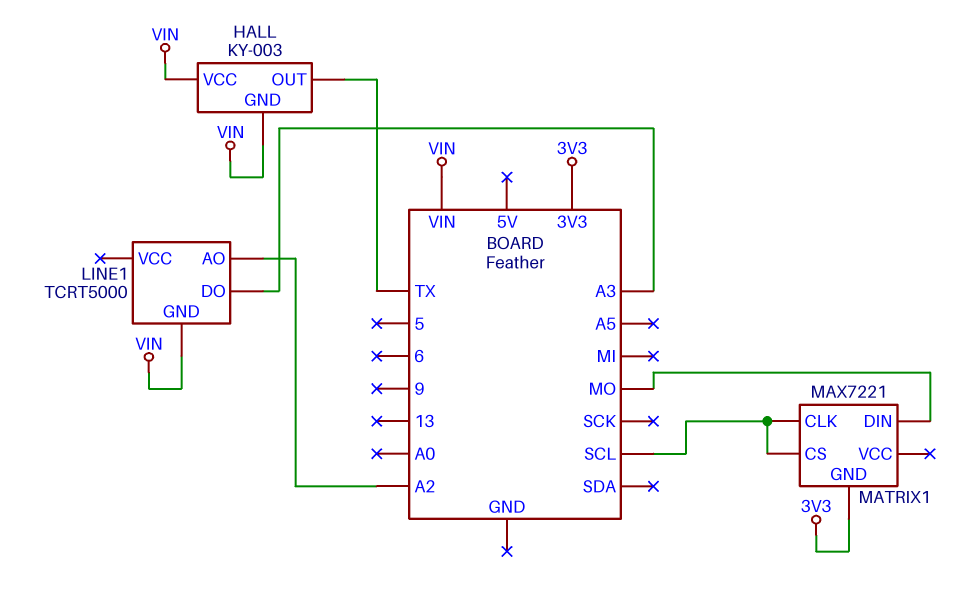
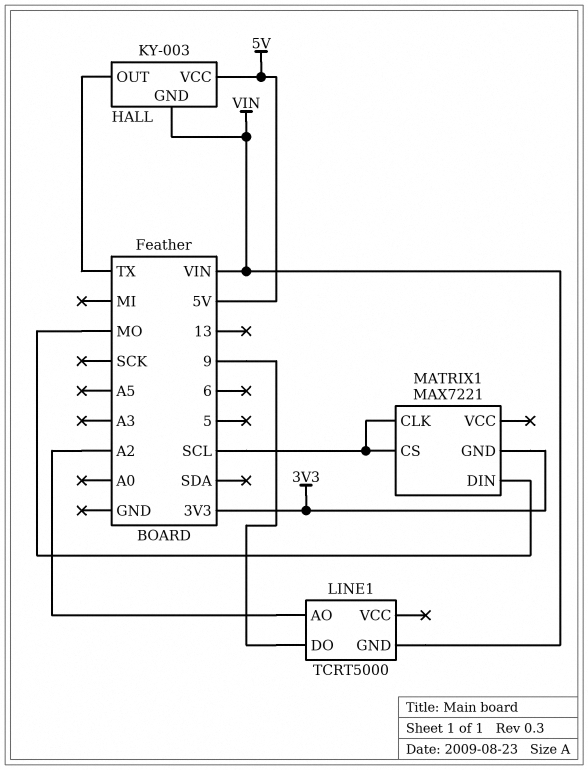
HALL pin VCC: VIN -> 5V
LINE1 pin DO: A3 -> 9

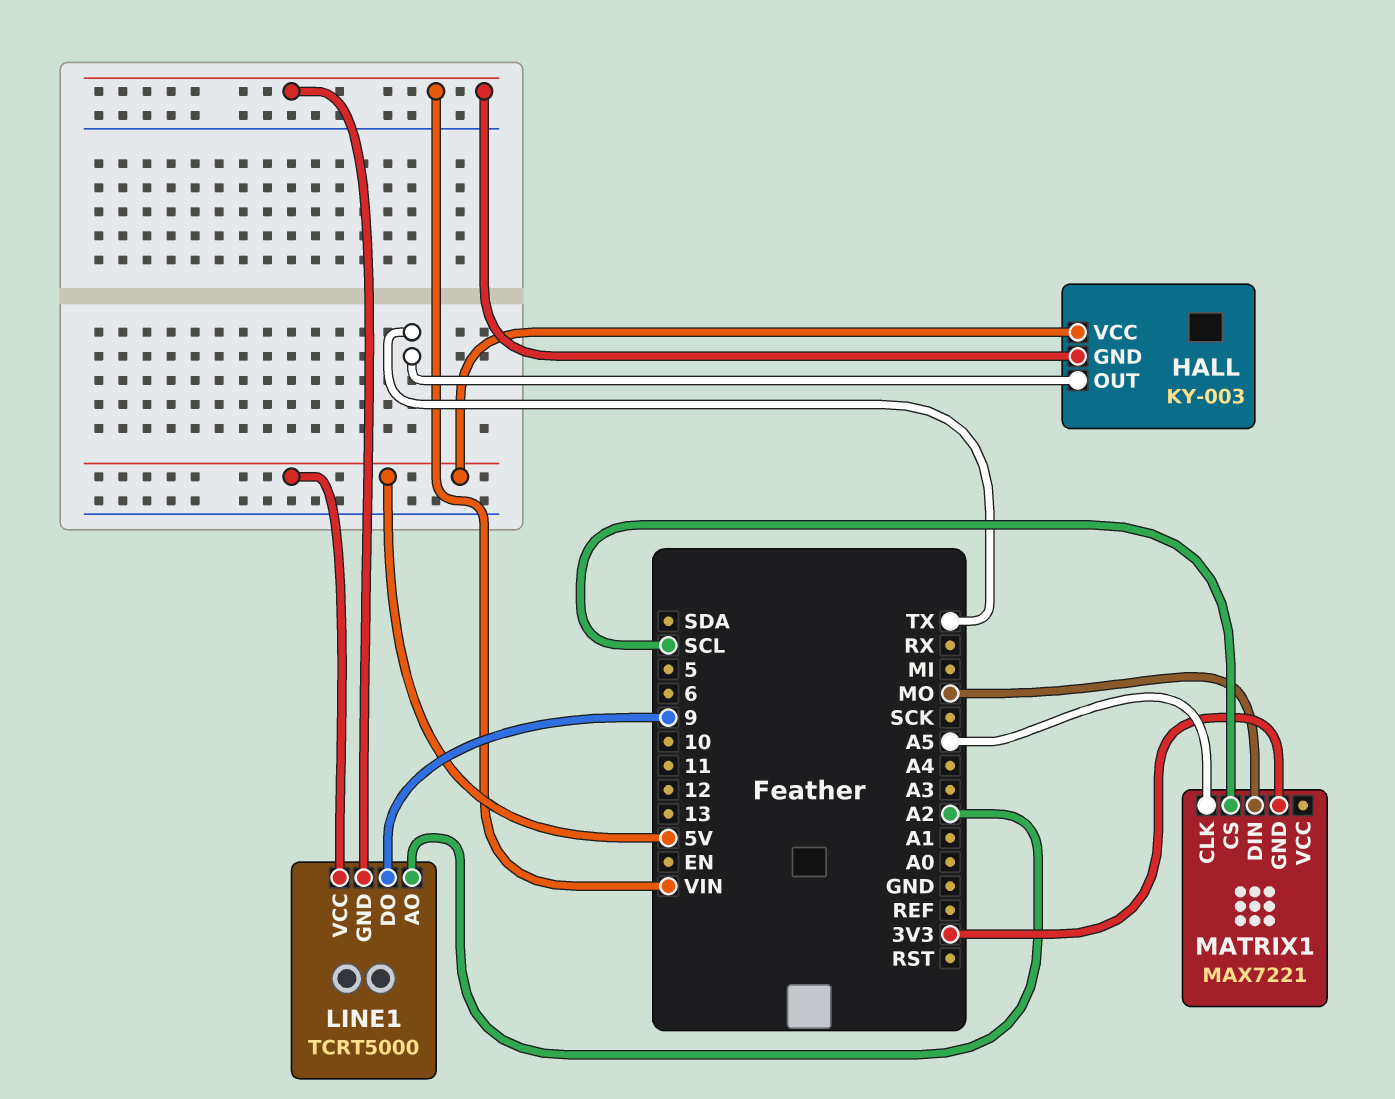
LINE1 pin VCC: none -> 5V
MATRIX1 pin CLK: SCL -> A5

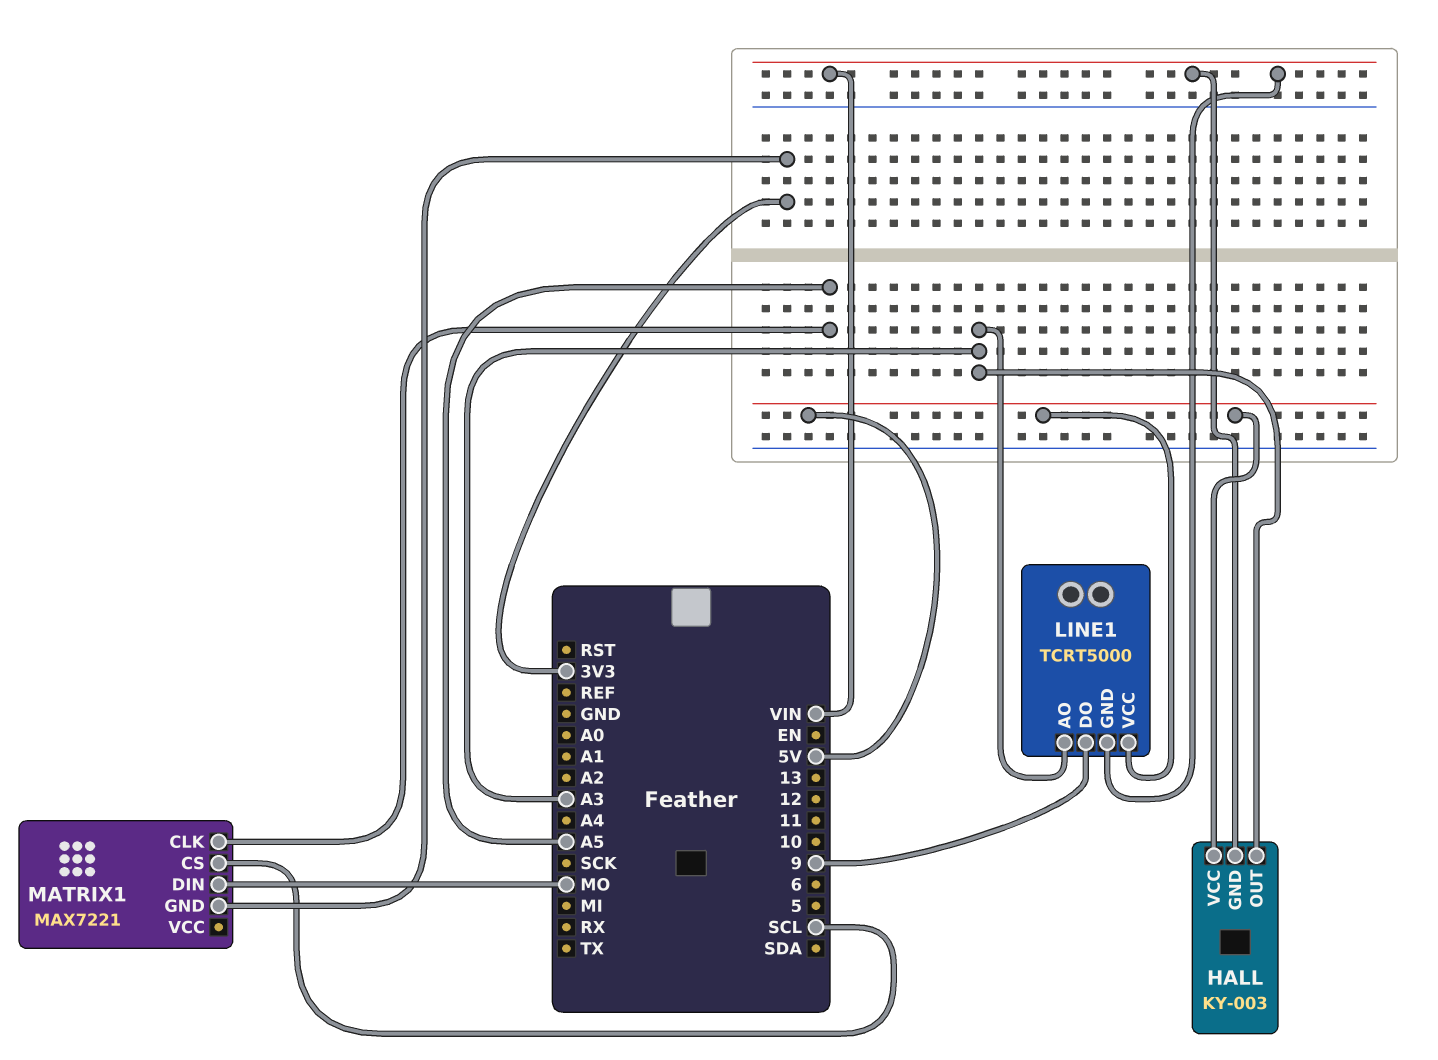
HALL pin OUT: TX -> A3
LINE1 pin AO: A2 -> A3

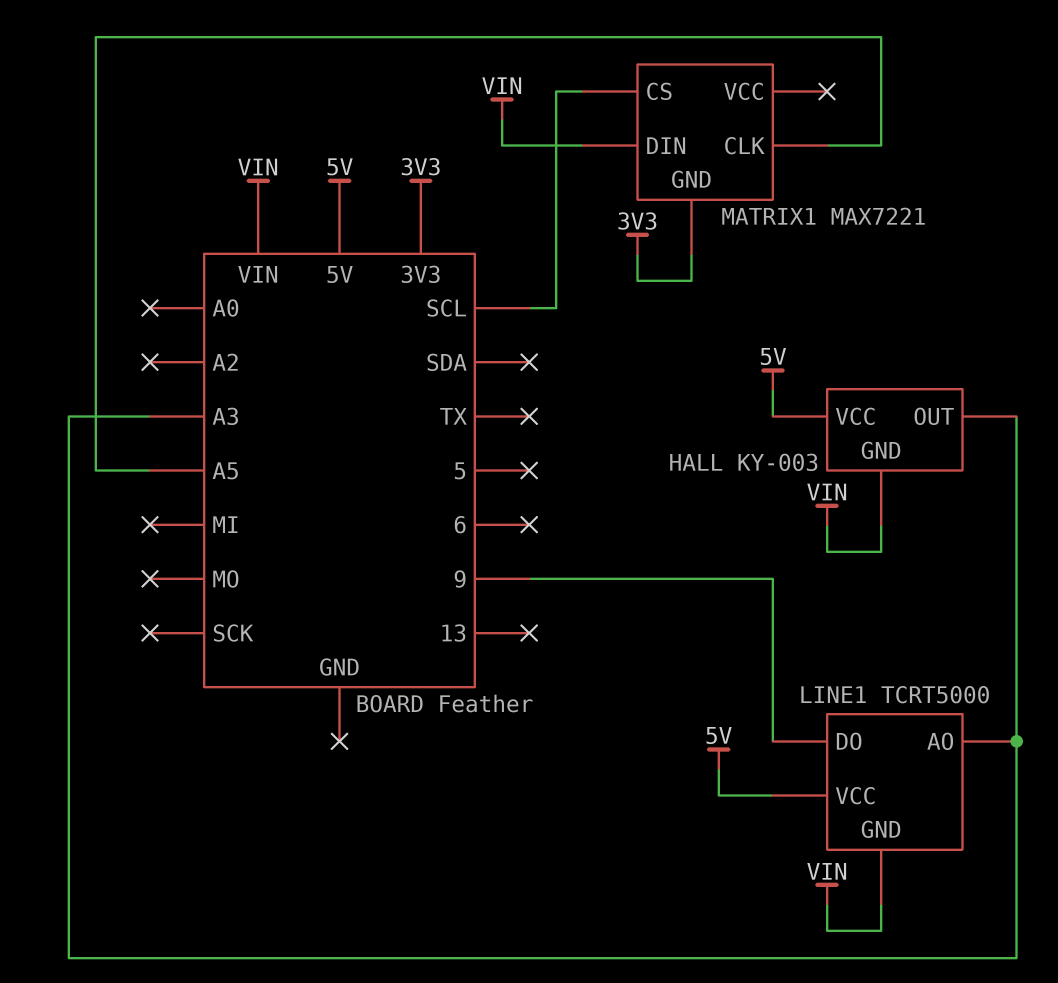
MATRIX1 pin DIN: MO -> VIN

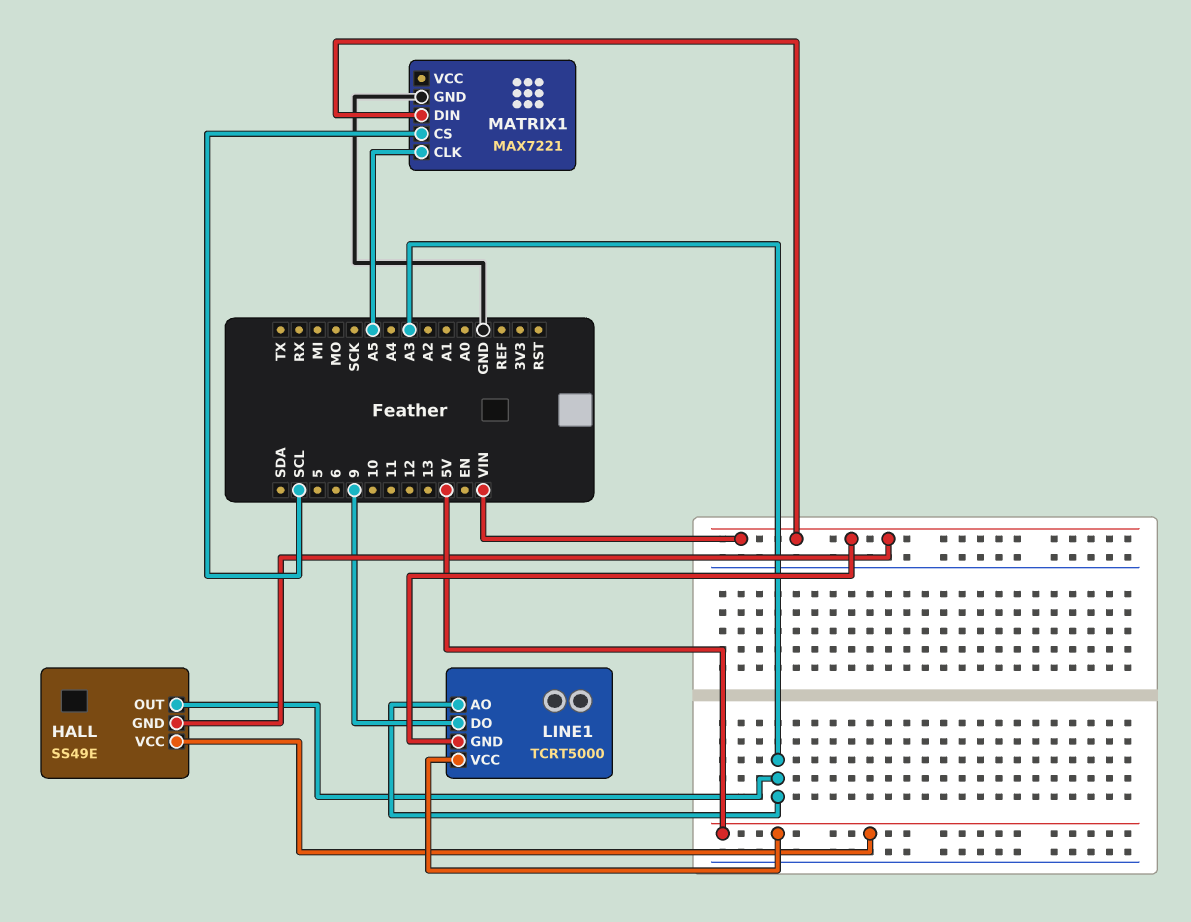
HALL: KY-003 -> SS49E
MATRIX1 pin GND: 3V3 -> GND

